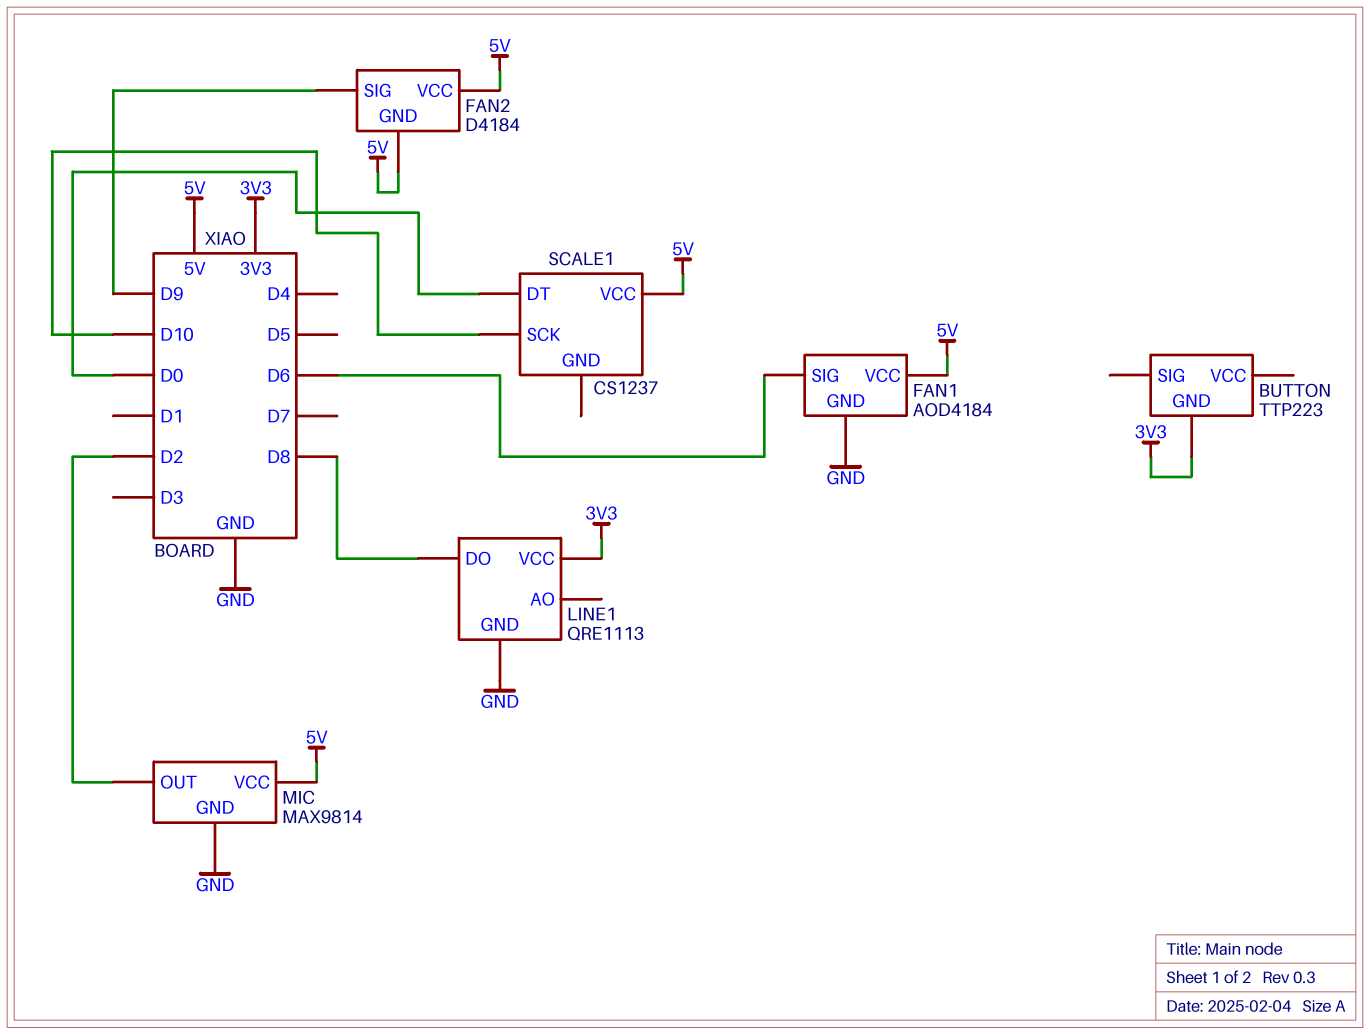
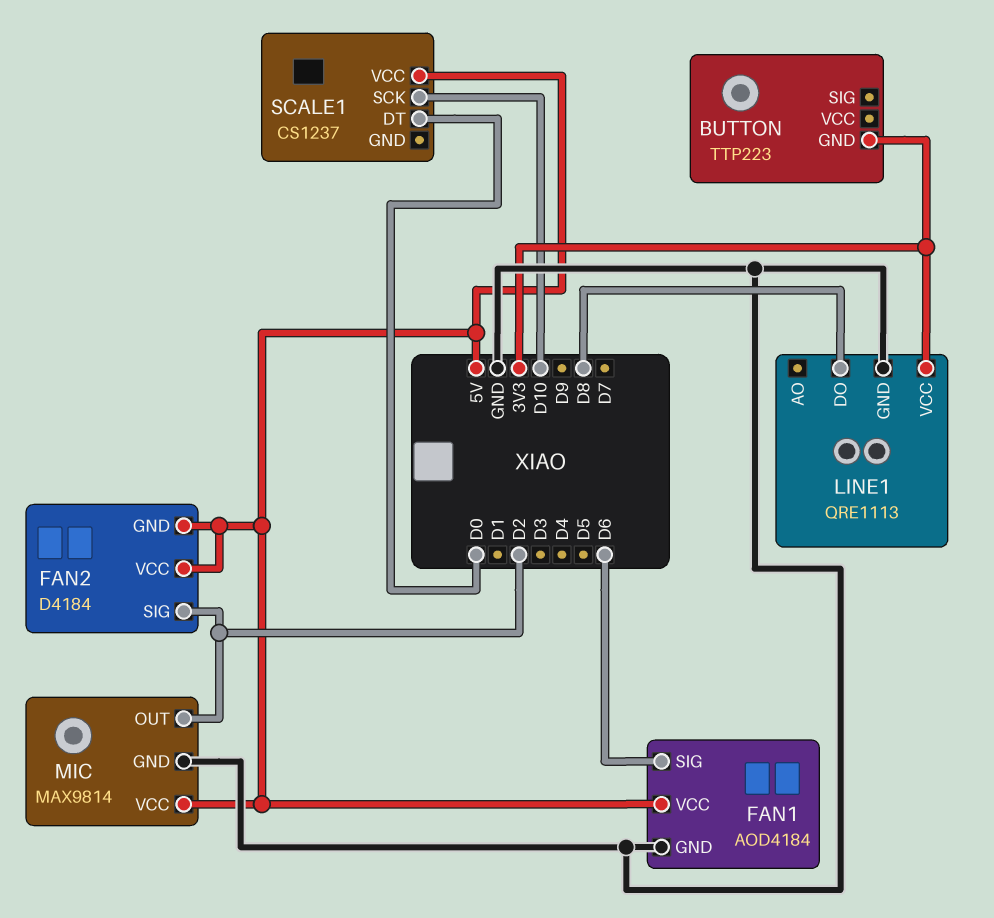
FAN2 pin SIG: D9 -> D2

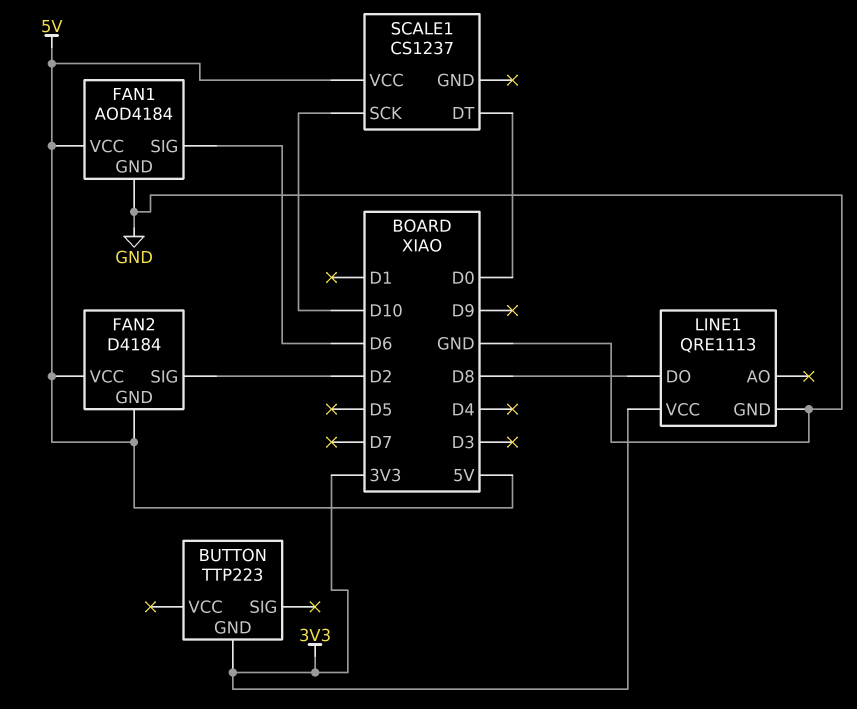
MIC: MAX9814 -> none
MIC pin GND: GND -> none
MIC pin OUT: D2 -> none
MIC pin VCC: 5V -> none

